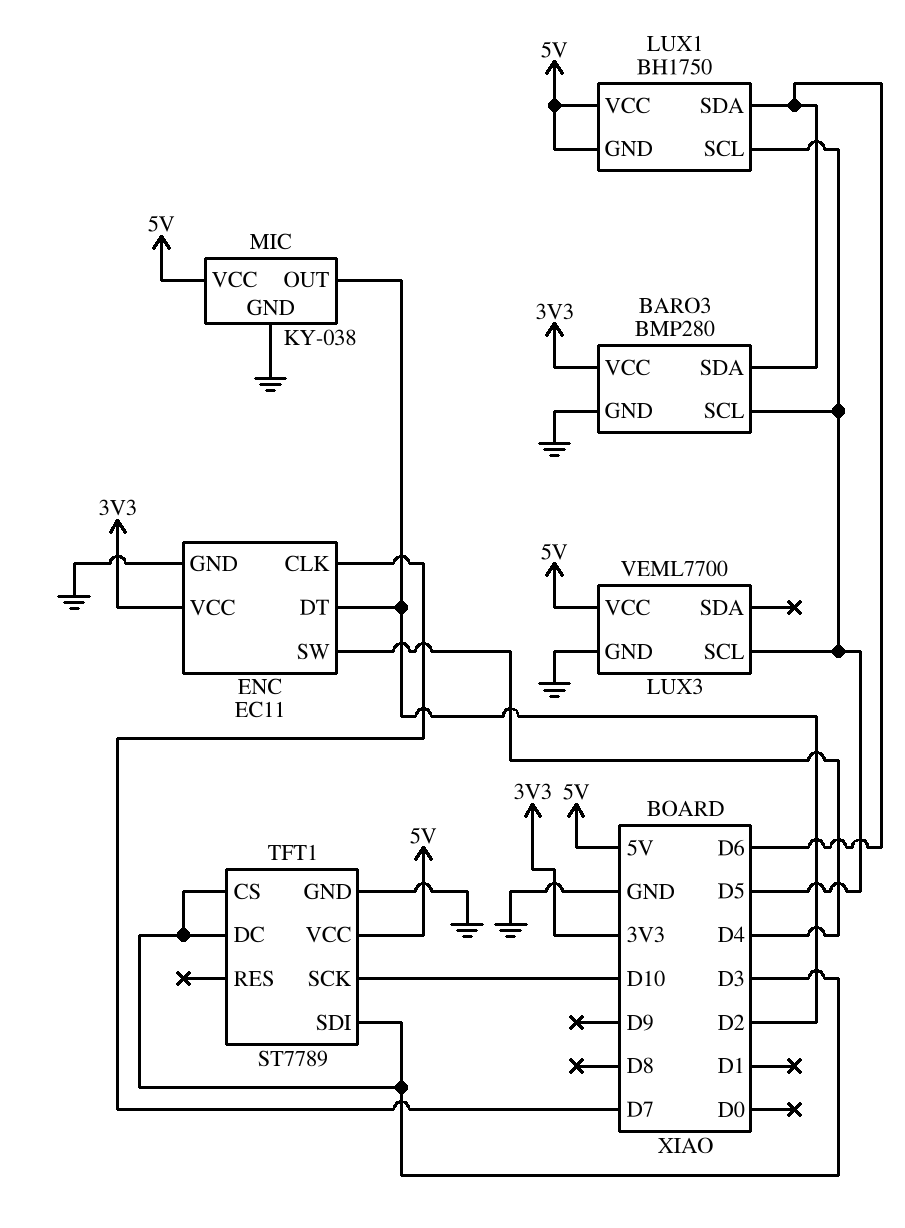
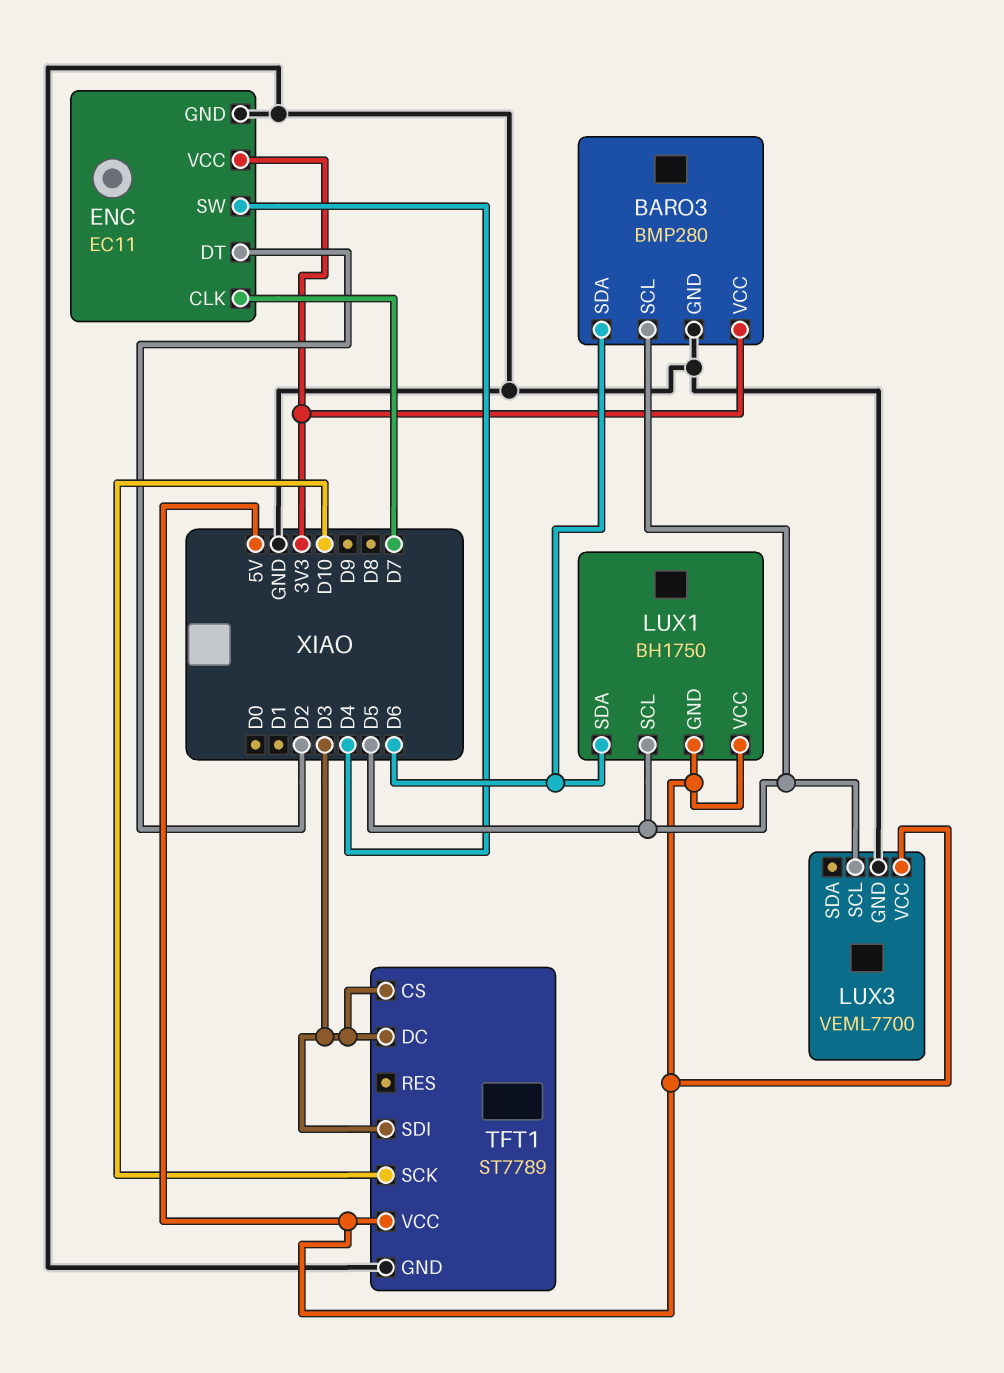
MIC: KY-038 -> none
MIC pin GND: GND -> none
MIC pin OUT: D2 -> none
MIC pin VCC: 5V -> none

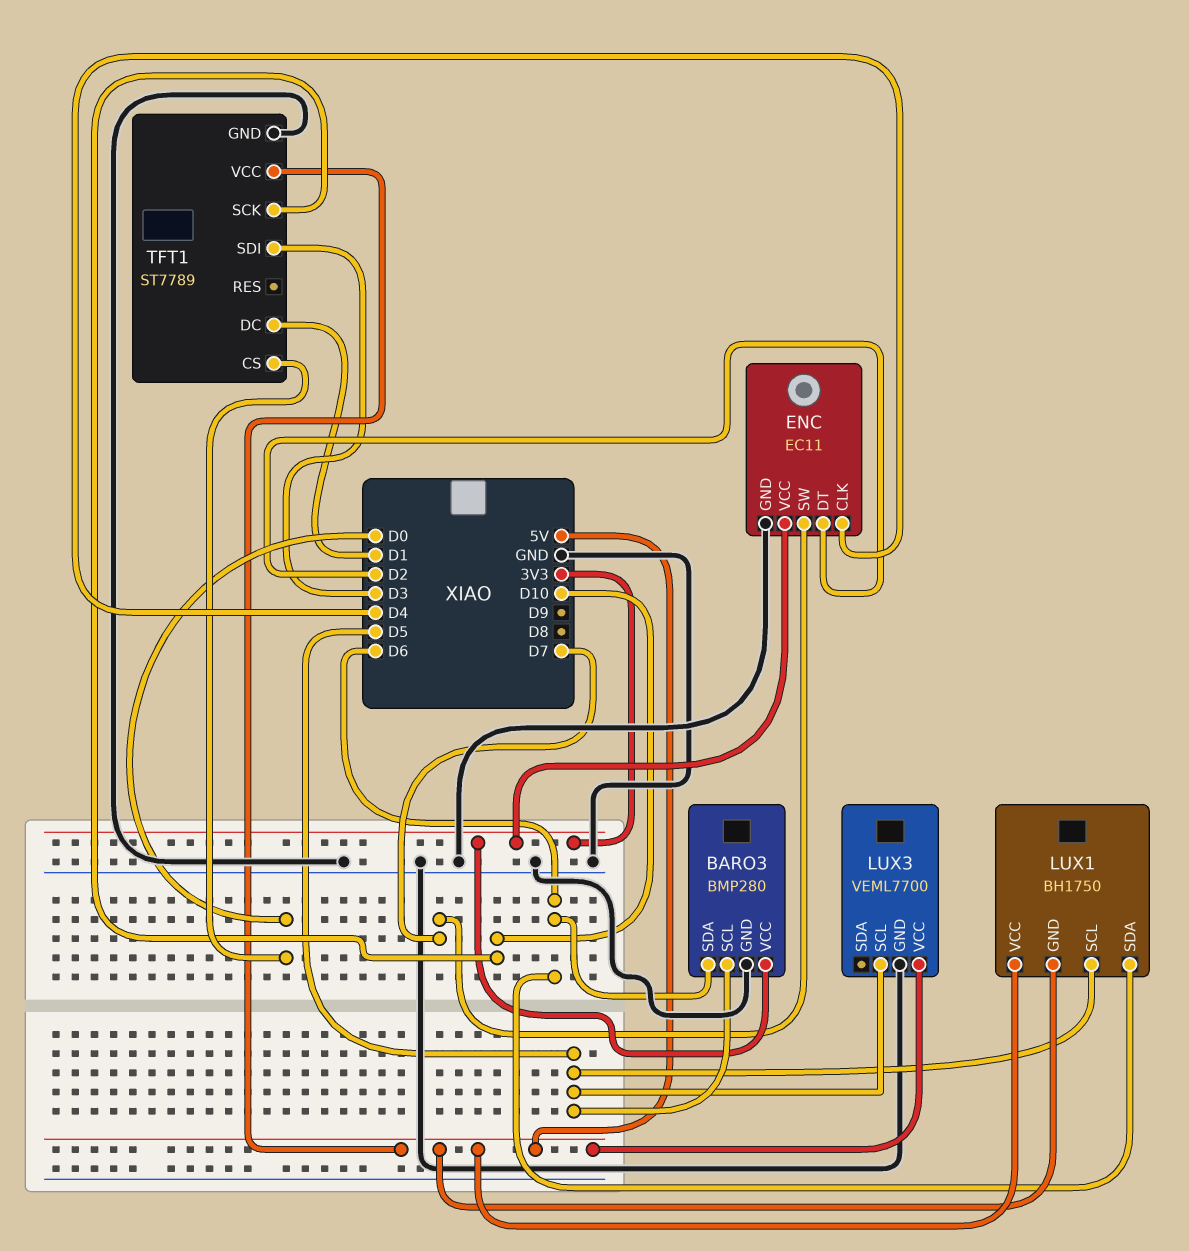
ENC pin CLK: D7 -> D4
ENC pin SW: D4 -> D7
TFT1 pin CS: D3 -> D0
TFT1 pin DC: D3 -> D1

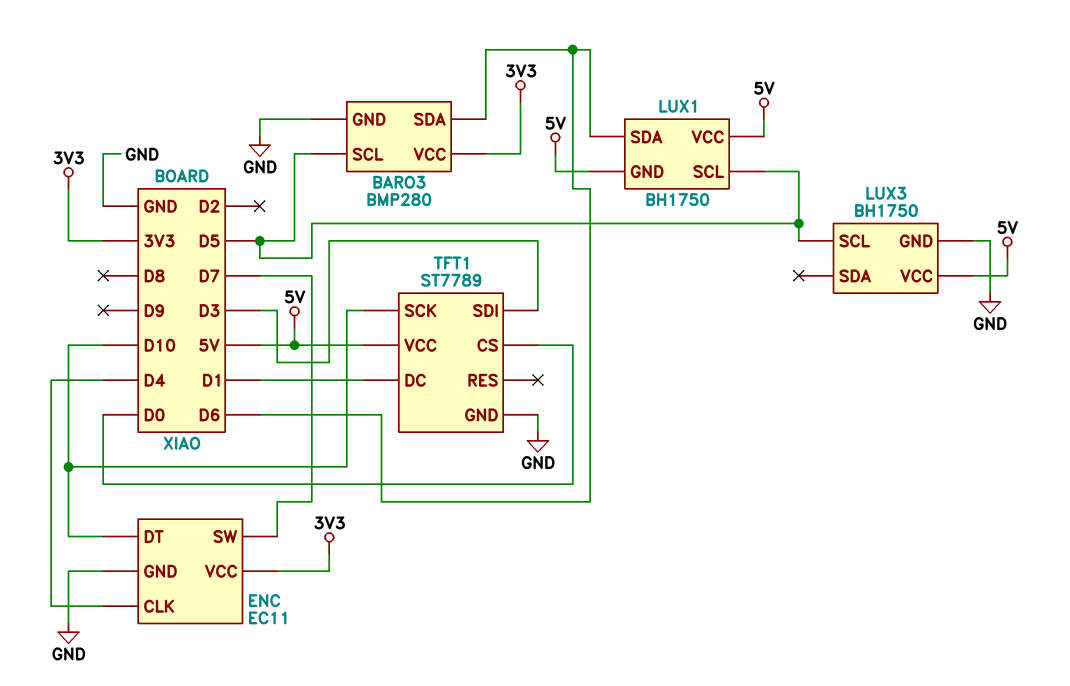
ENC pin DT: D2 -> D10
LUX3: VEML7700 -> BH1750

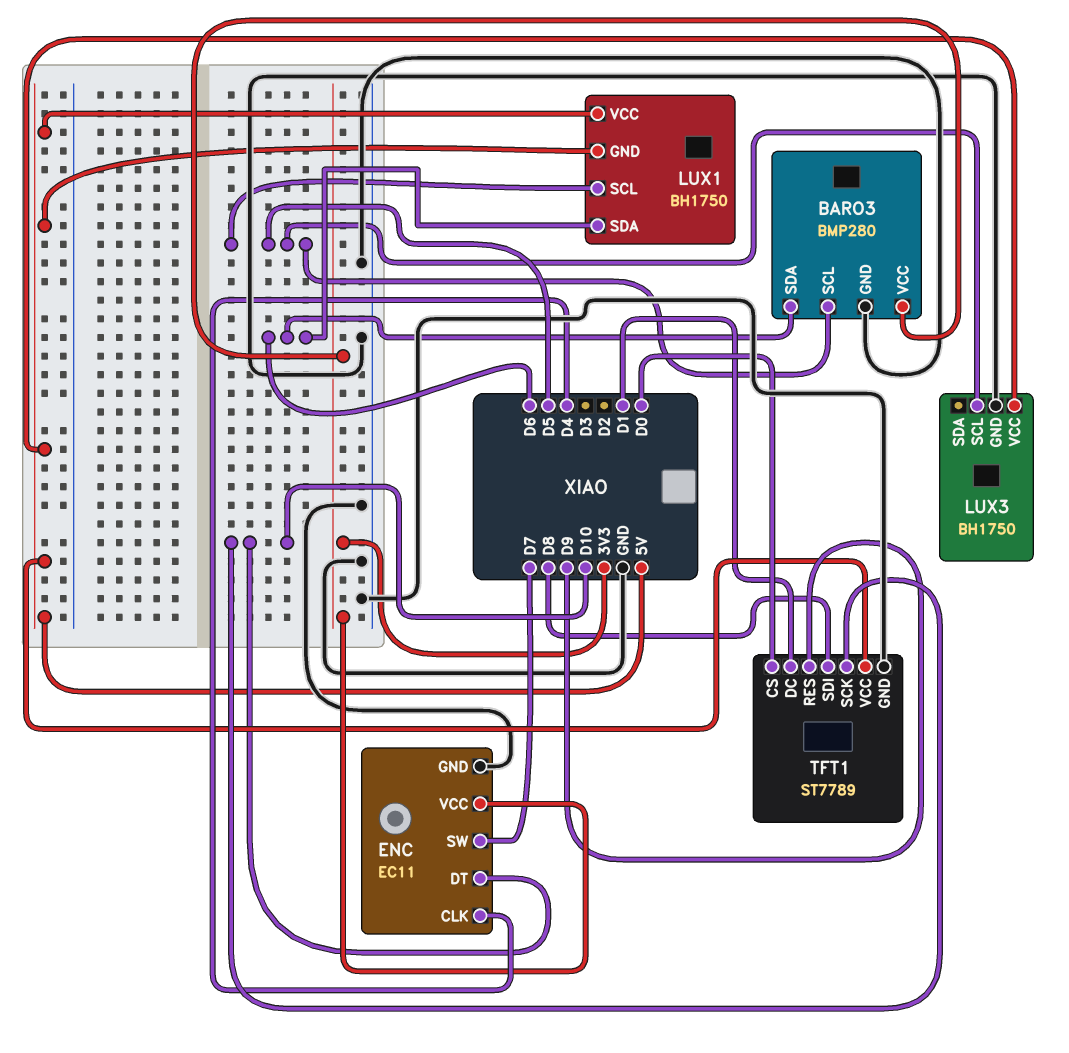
TFT1 pin RES: none -> D9
TFT1 pin SDI: D3 -> D8

